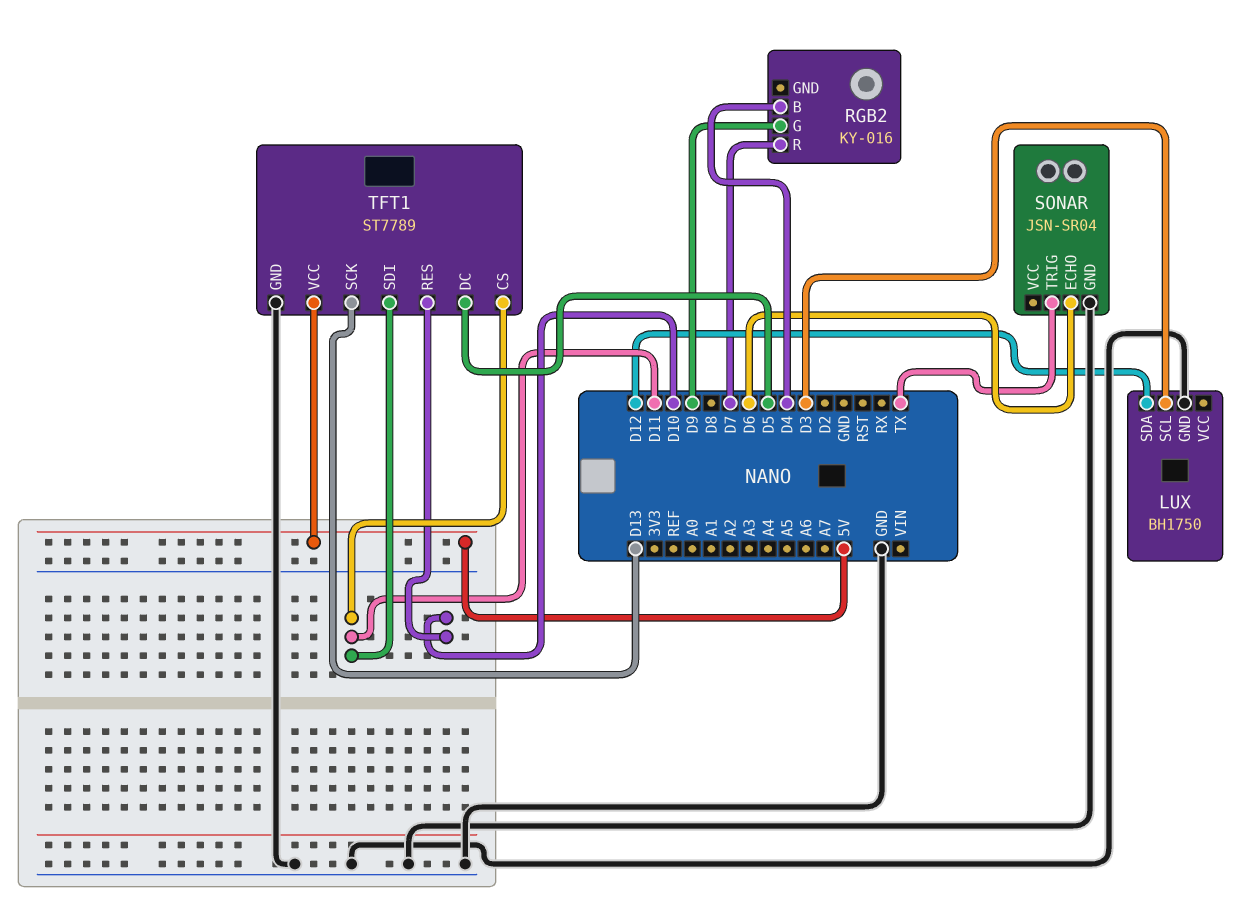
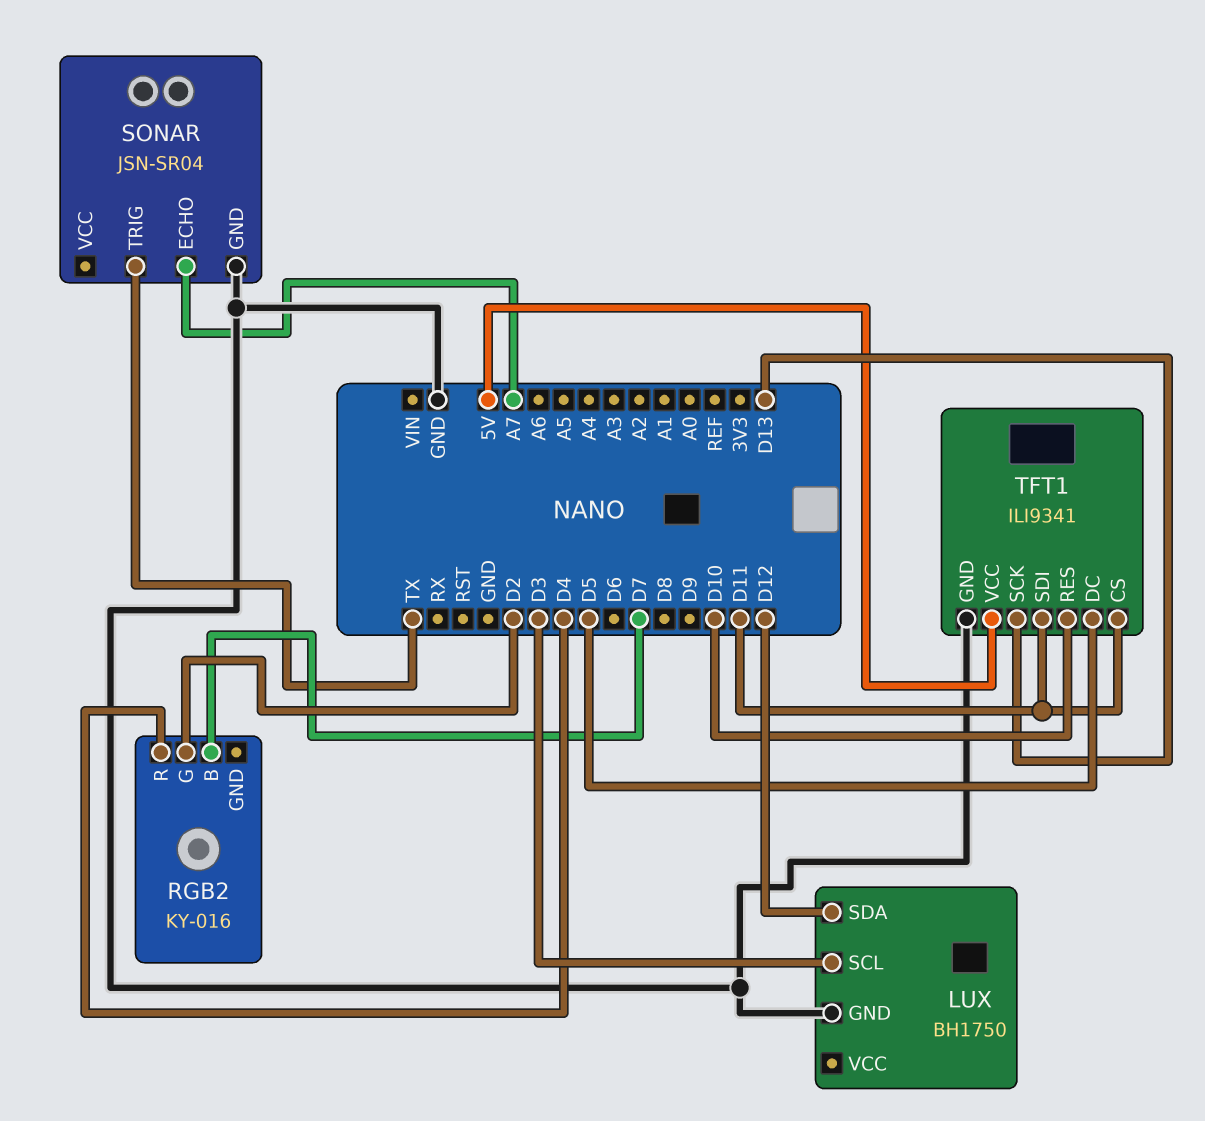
RGB2 pin B: D4 -> D7
RGB2 pin G: D9 -> D2
RGB2 pin R: D7 -> D4
SONAR pin ECHO: D6 -> A7
TFT1: ST7789 -> ILI9341

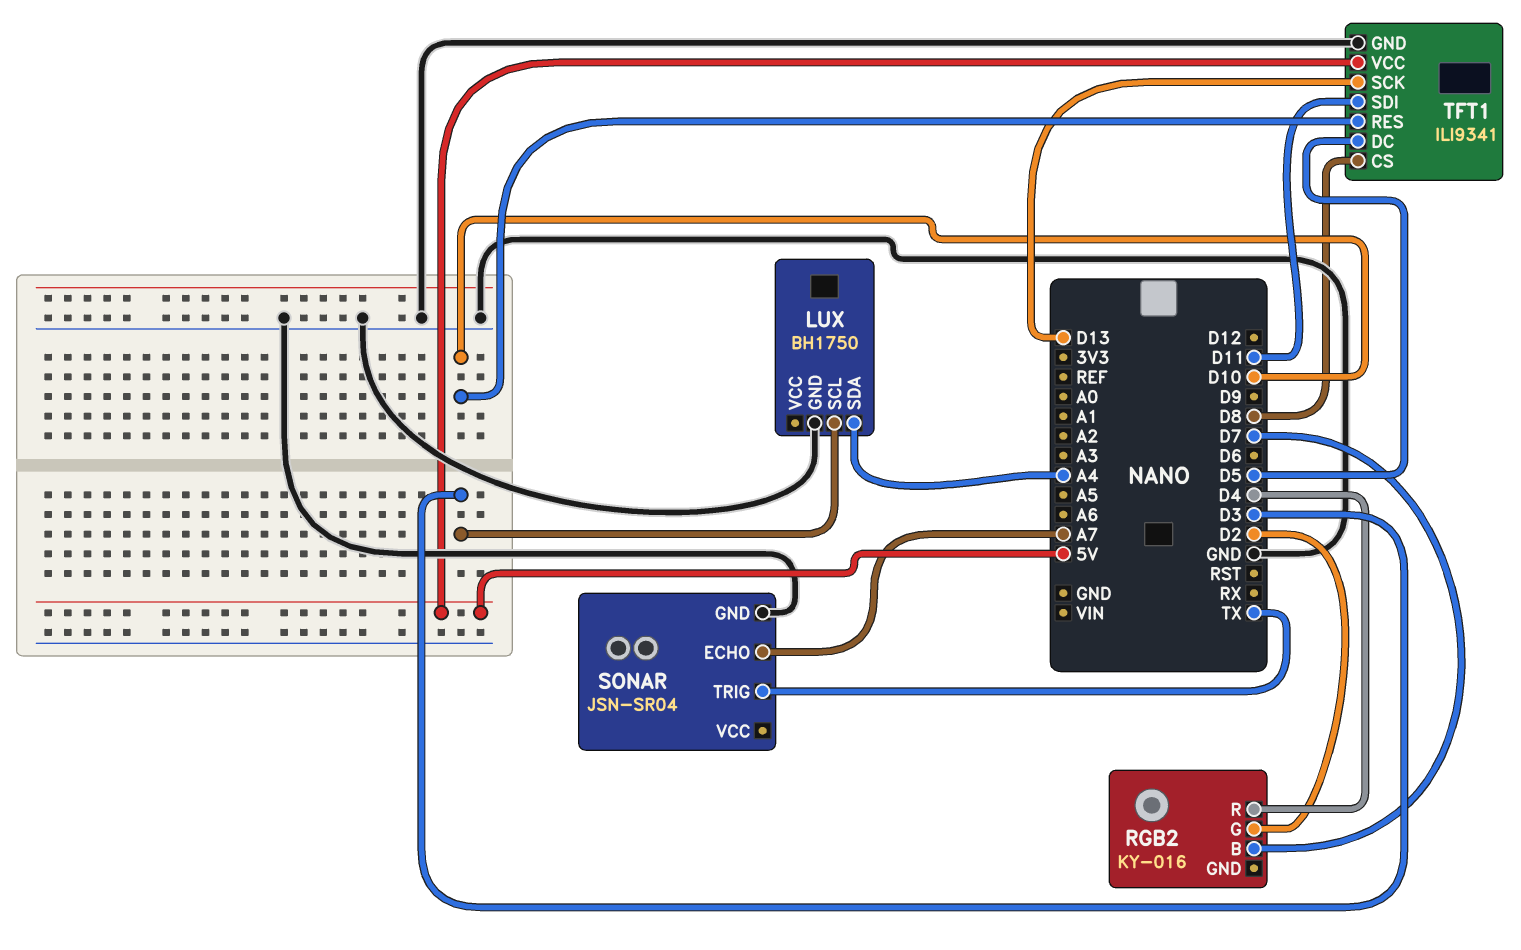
LUX pin SDA: D12 -> A4
TFT1 pin CS: D11 -> D8

